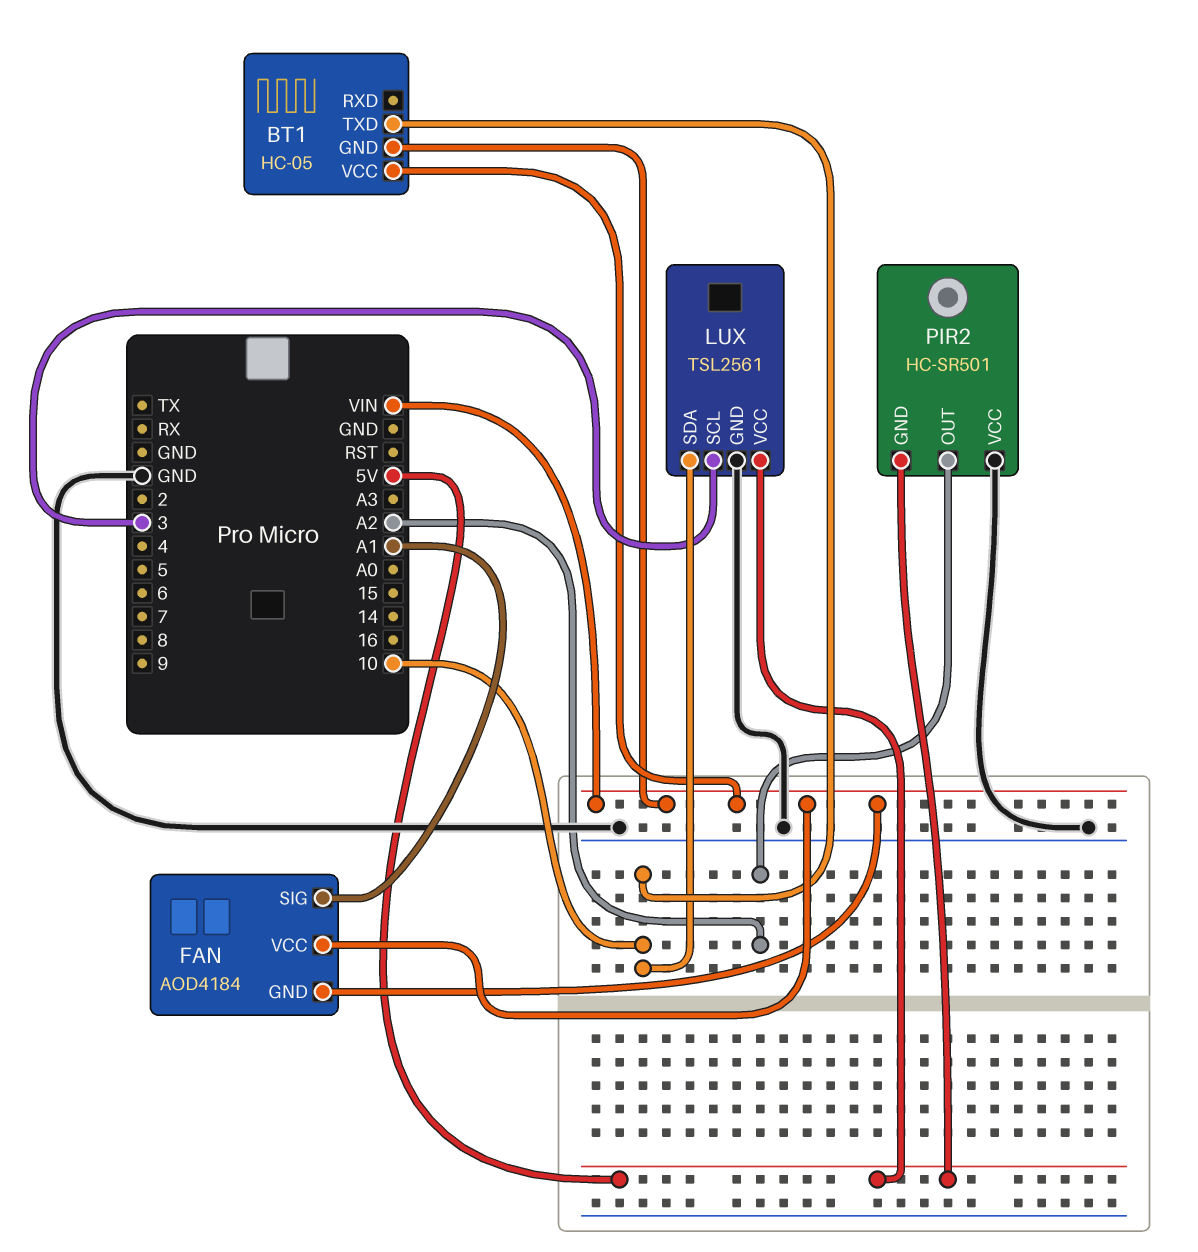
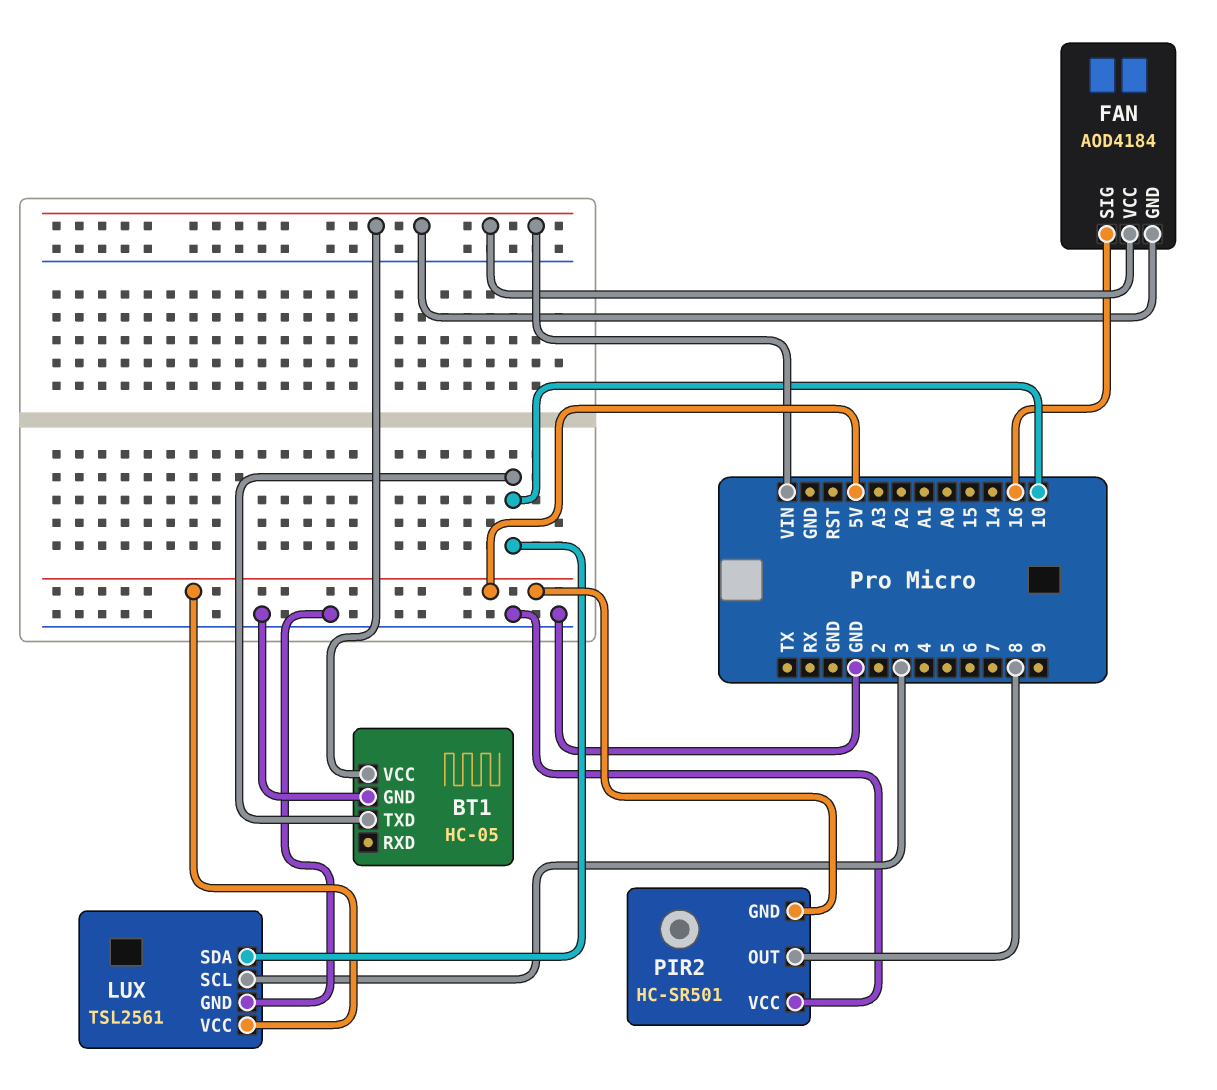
BT1 pin GND: VIN -> GND
FAN pin SIG: A1 -> 16
PIR2 pin OUT: A2 -> 8

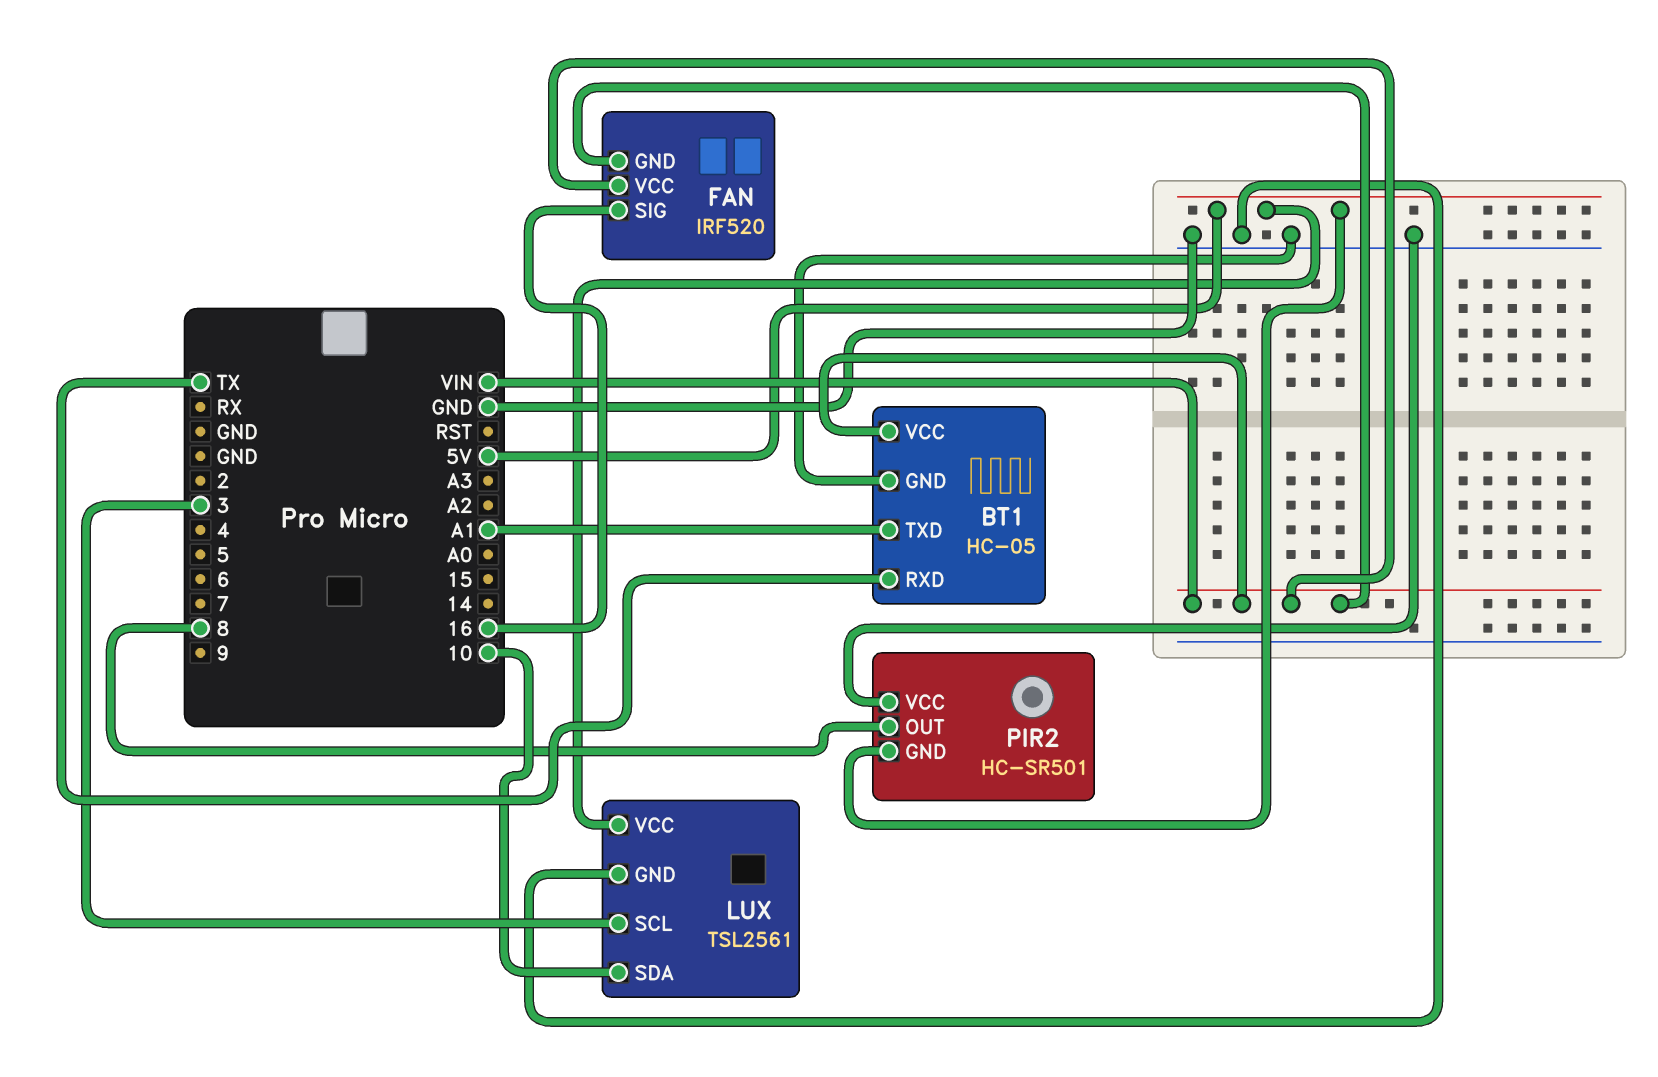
BT1 pin RXD: none -> TX
BT1 pin TXD: 10 -> A1
FAN: AOD4184 -> IRF520

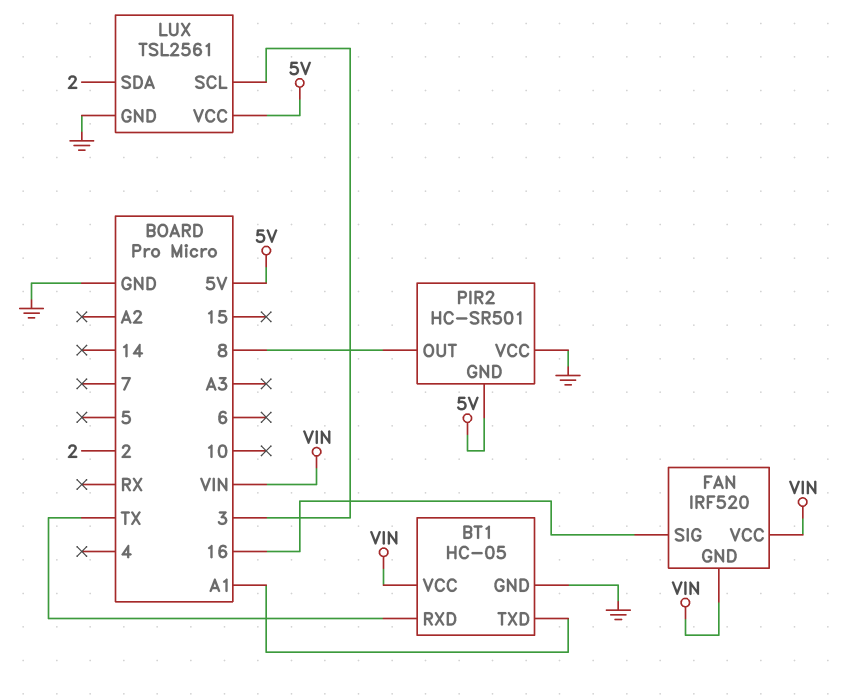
LUX pin SDA: 10 -> 2

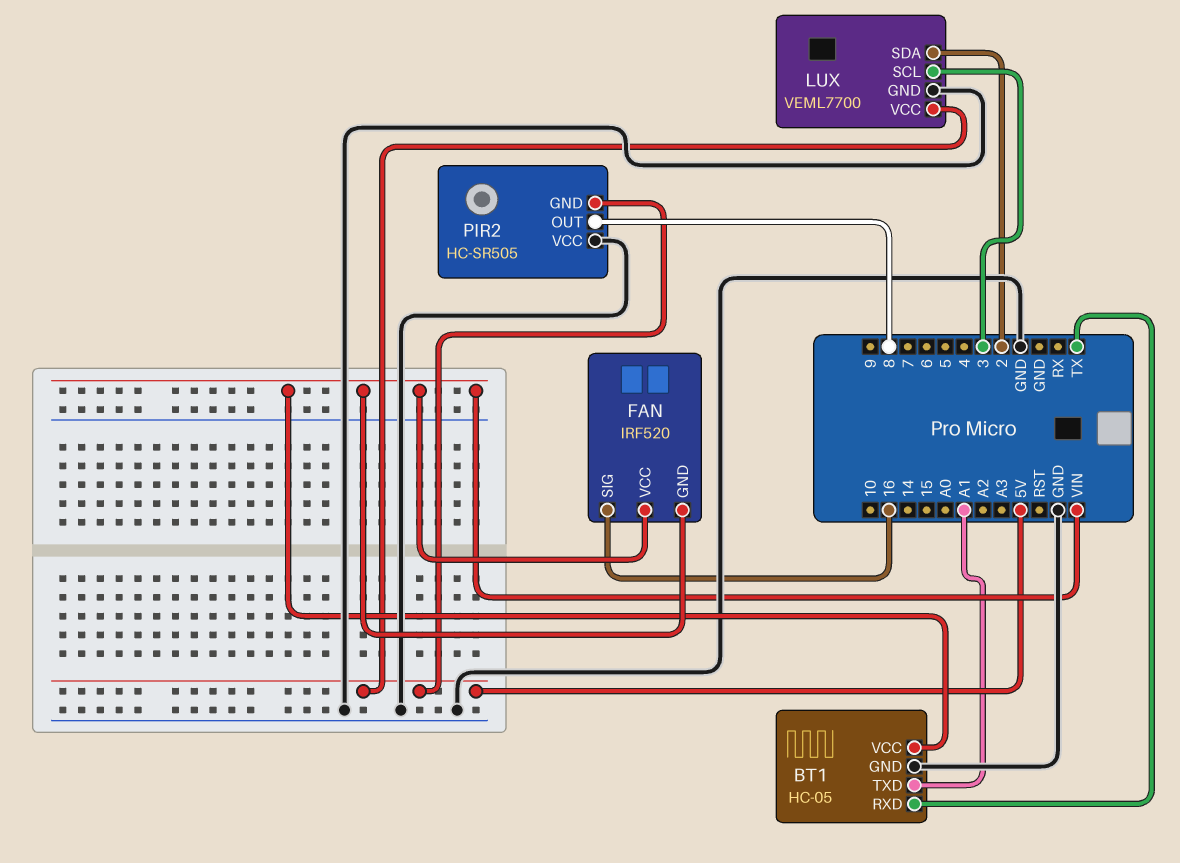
LUX: TSL2561 -> VEML7700
PIR2: HC-SR501 -> HC-SR505

